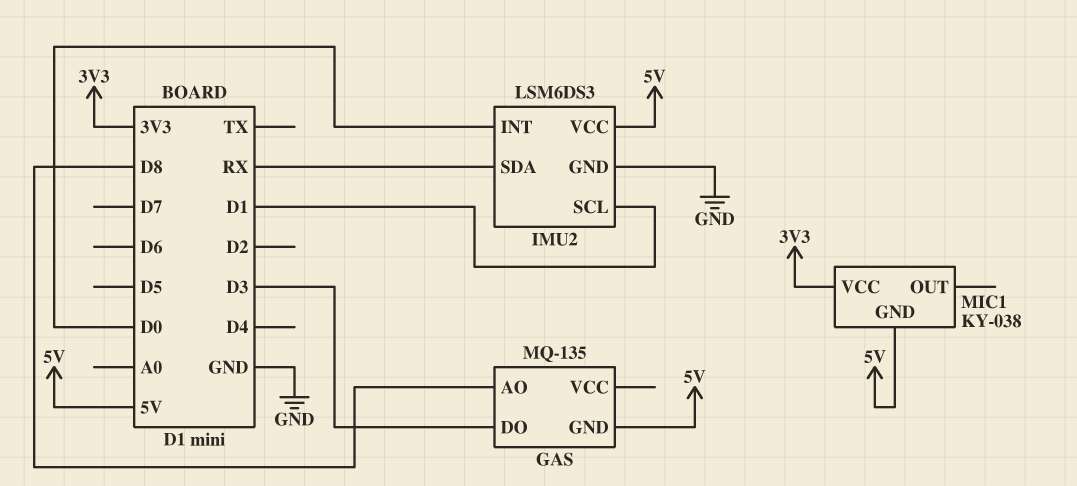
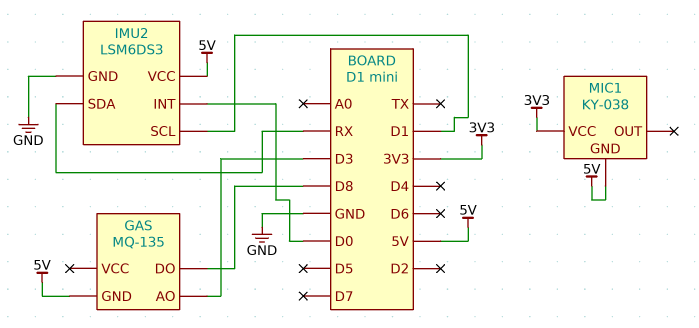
GAS pin AO: D8 -> D3
GAS pin DO: D3 -> D8

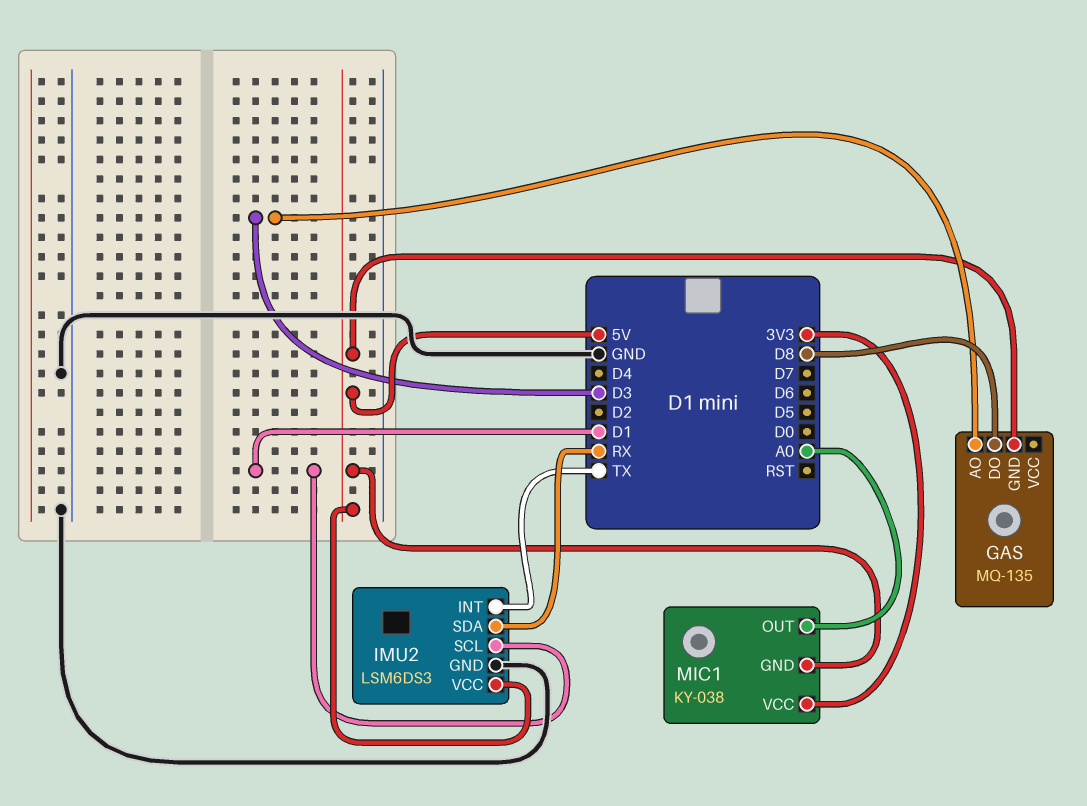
IMU2 pin INT: D0 -> TX
MIC1 pin OUT: none -> A0

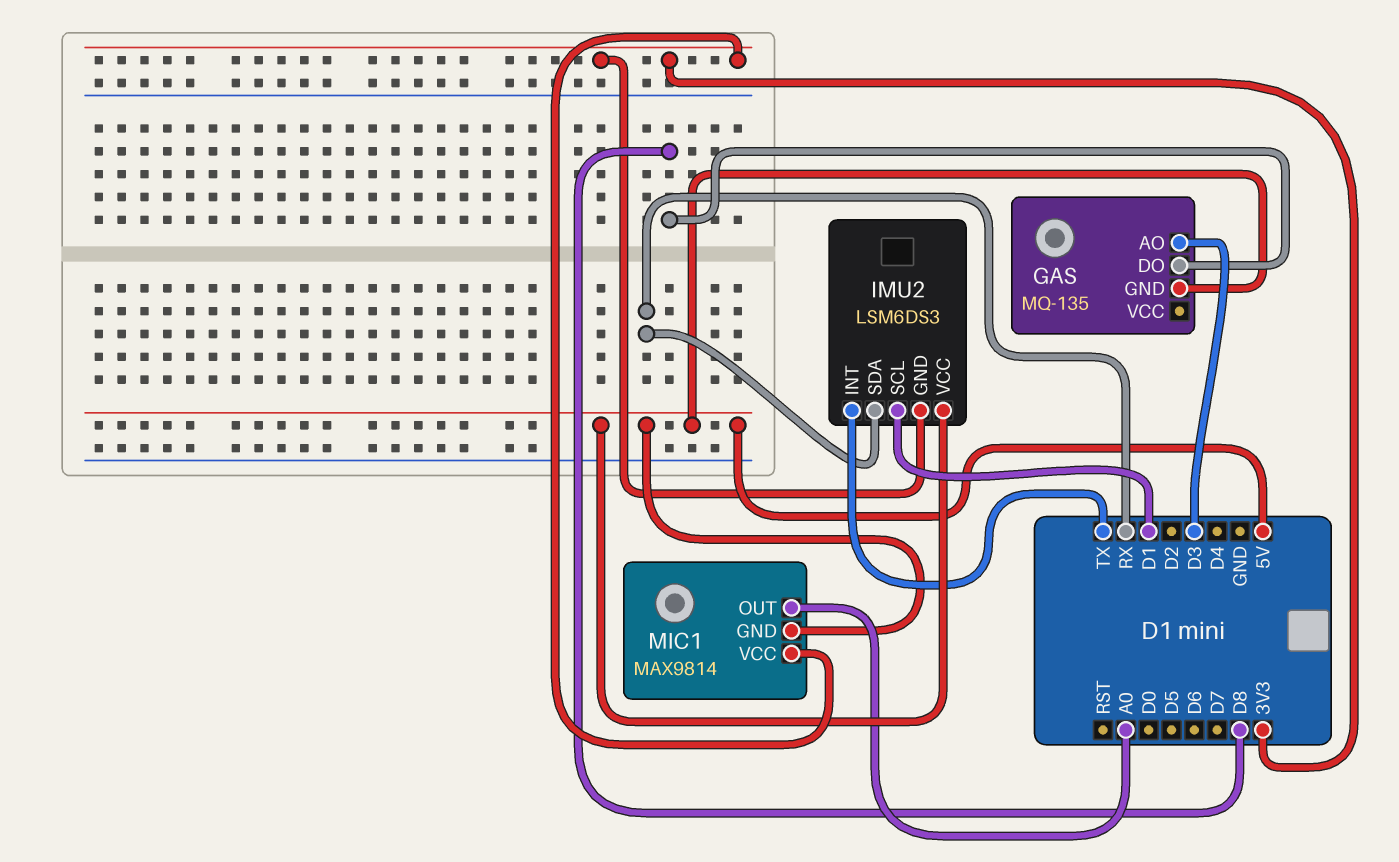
IMU2 pin GND: GND -> 3V3
MIC1: KY-038 -> MAX9814

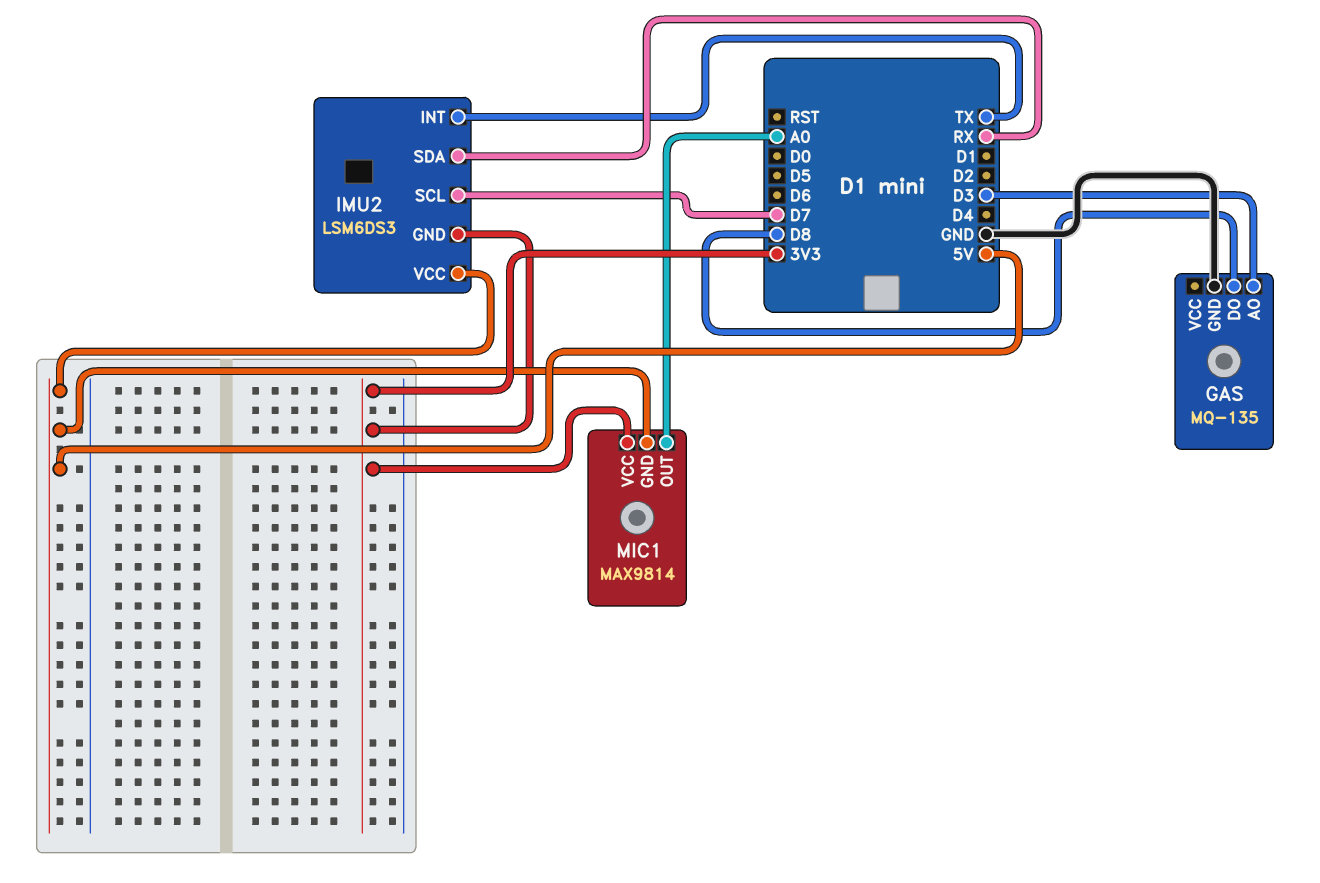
GAS pin GND: 5V -> GND
IMU2 pin SCL: D1 -> D7

